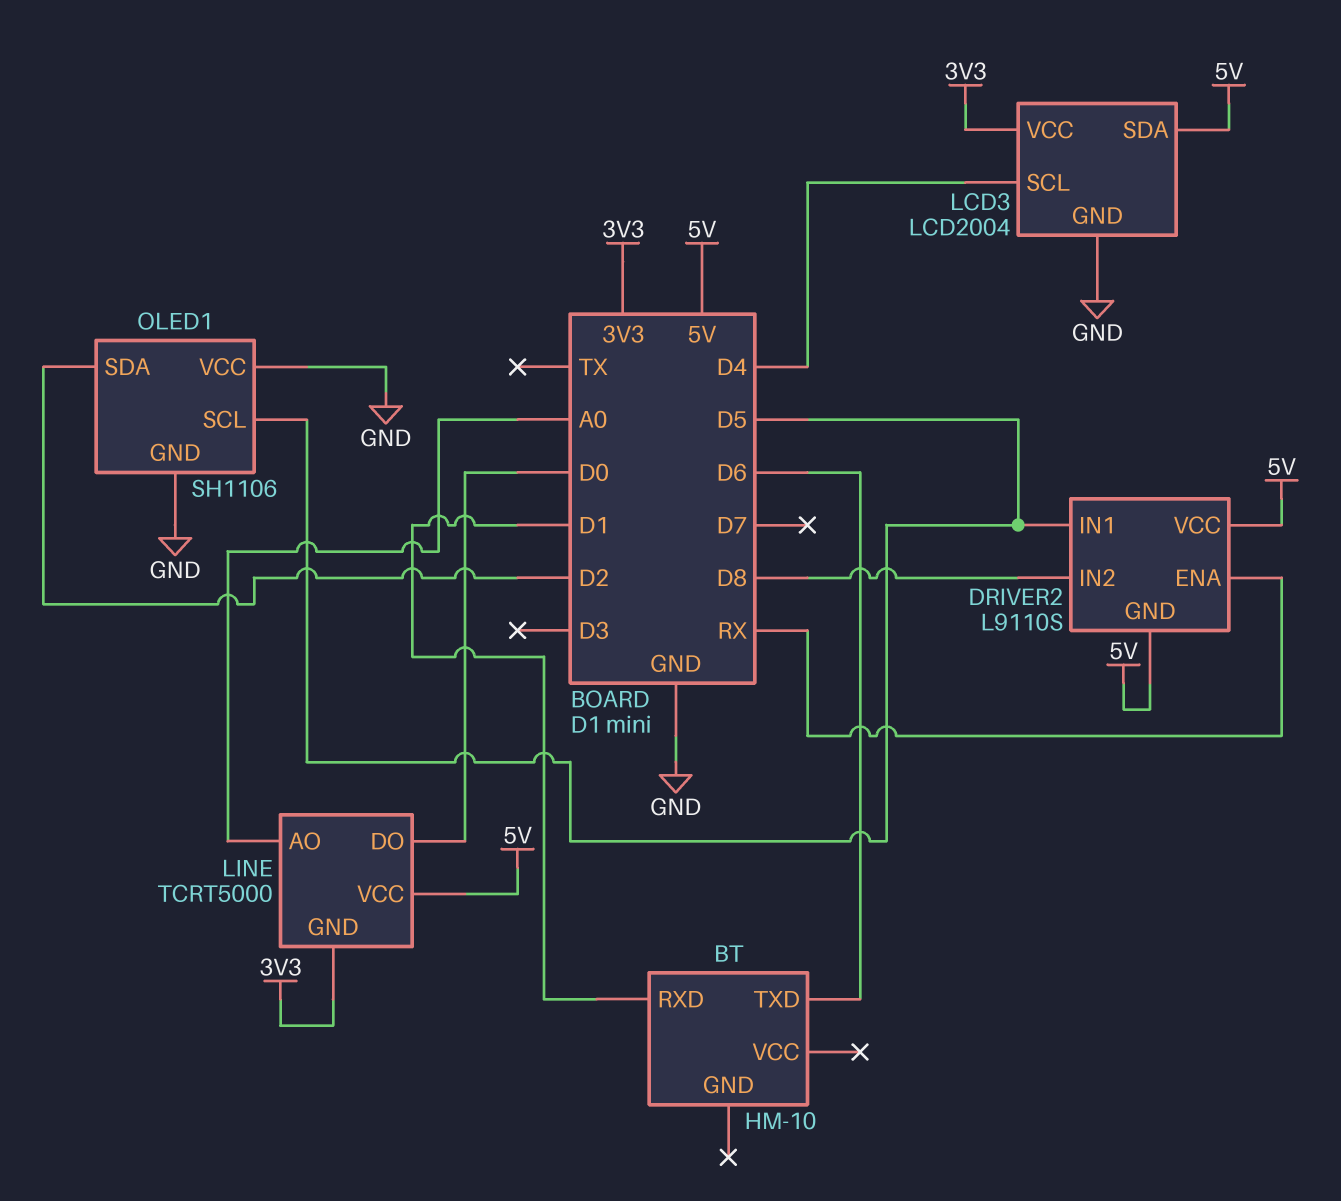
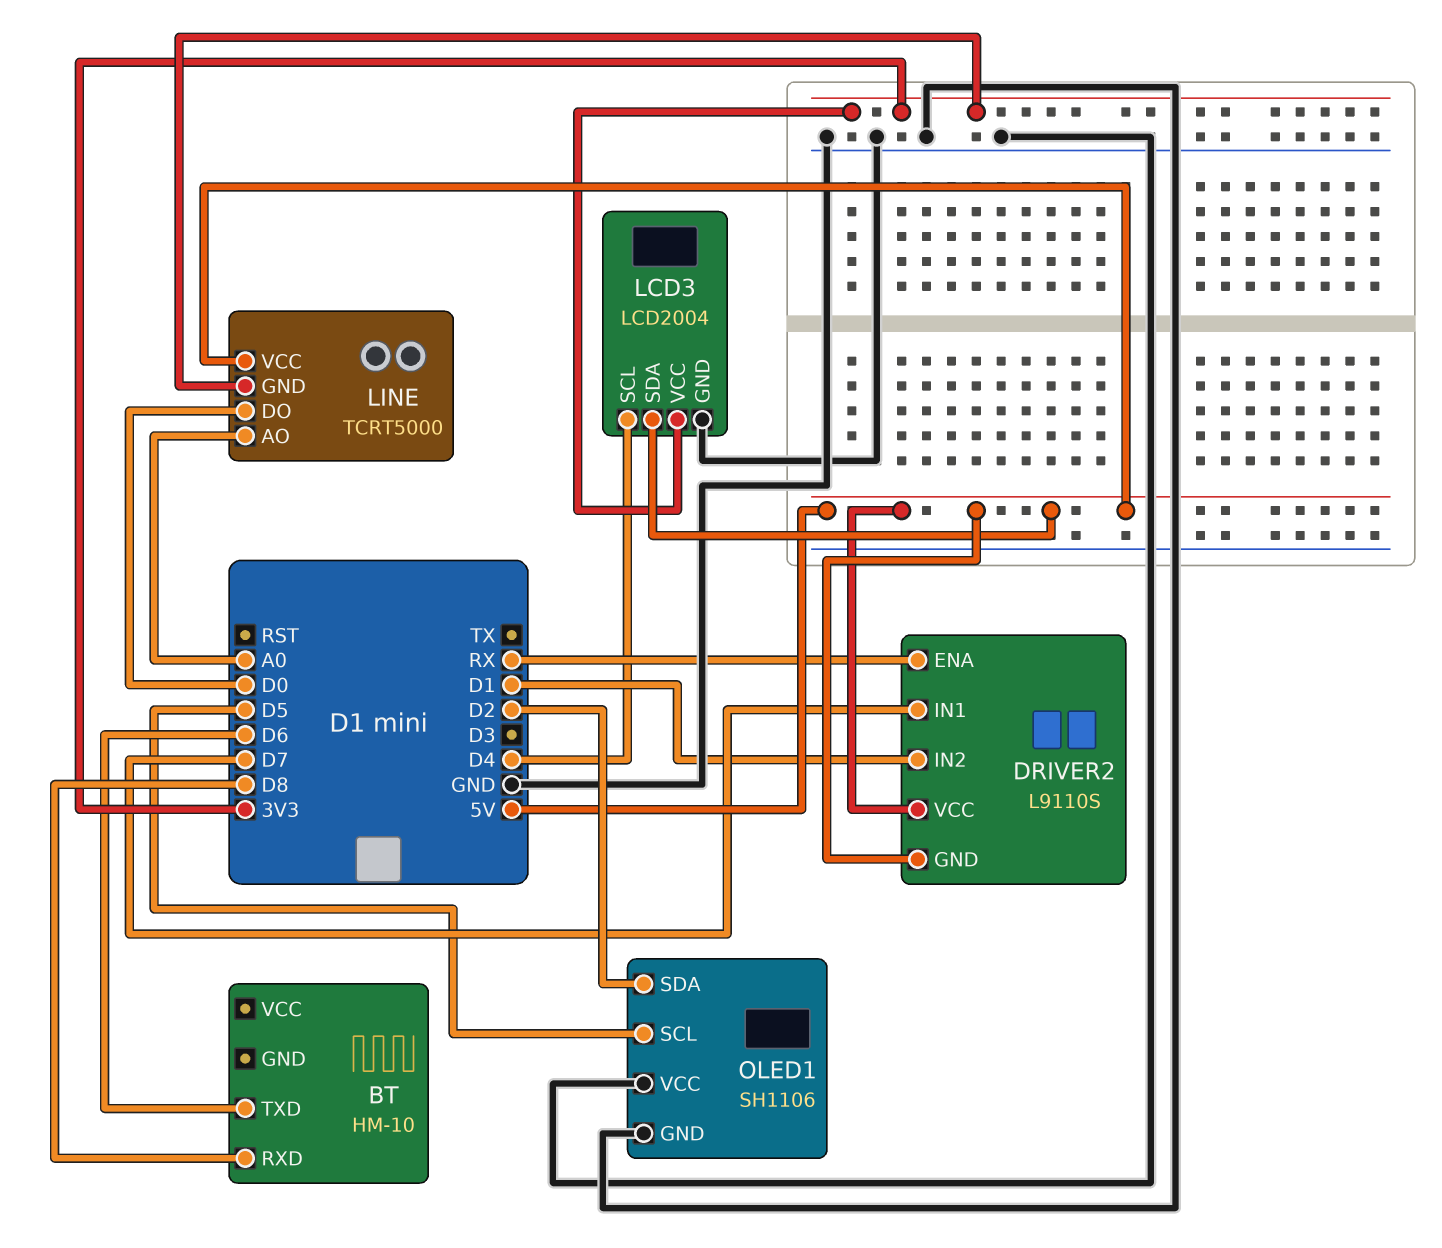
BT pin RXD: D1 -> D8
DRIVER2 pin IN1: D5 -> D7
DRIVER2 pin IN2: D8 -> D1

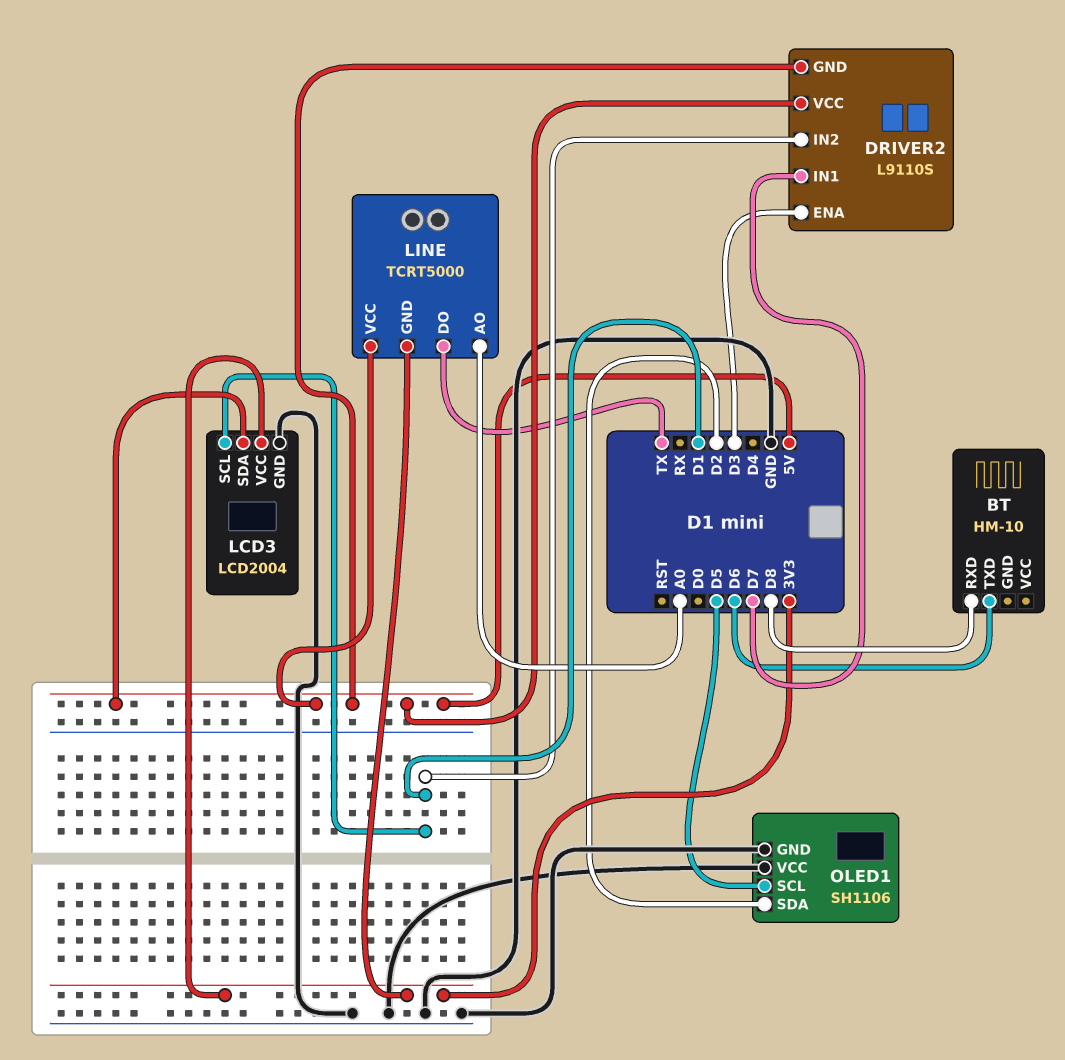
DRIVER2 pin ENA: RX -> D3
LCD3 pin SCL: D4 -> D1
LINE pin DO: D0 -> TX

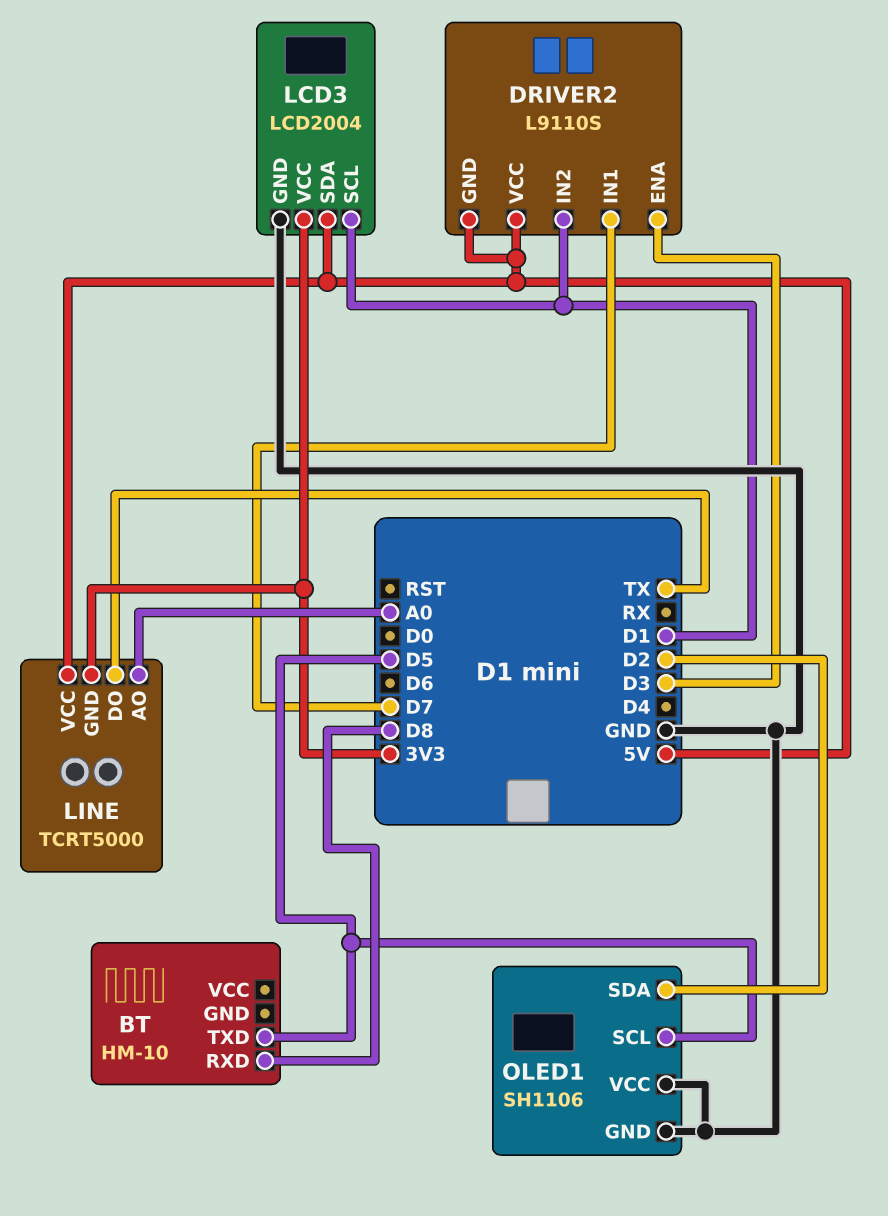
BT pin TXD: D6 -> D5

